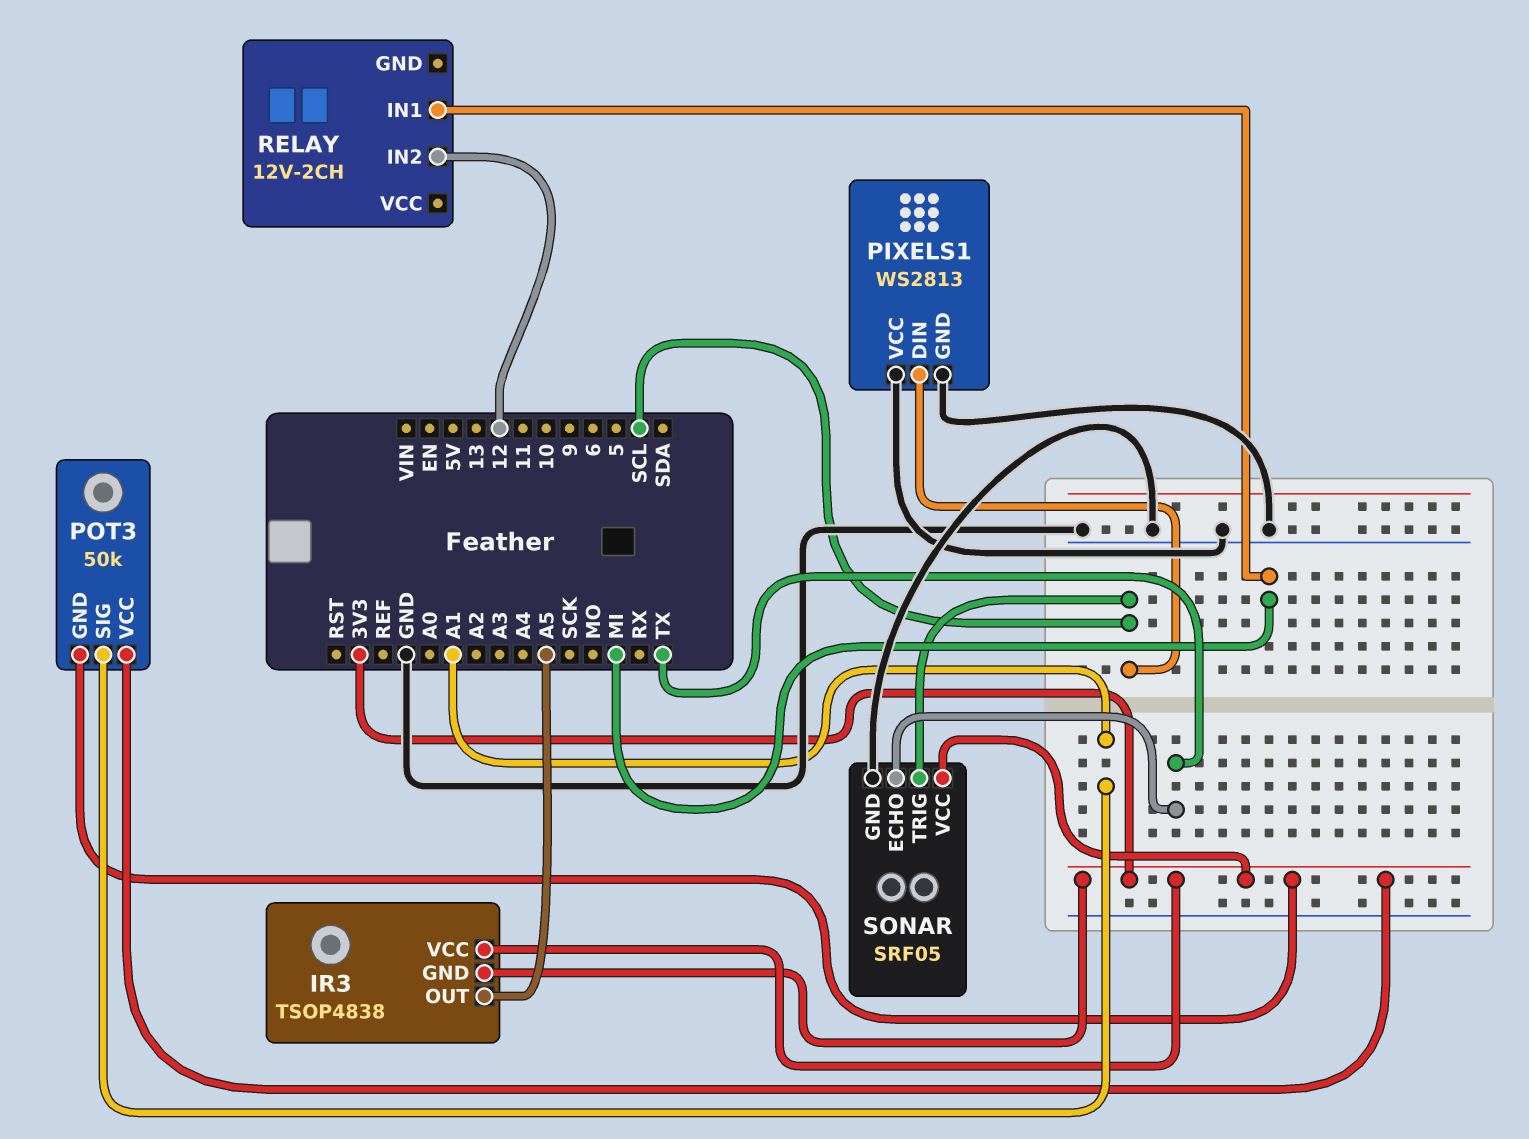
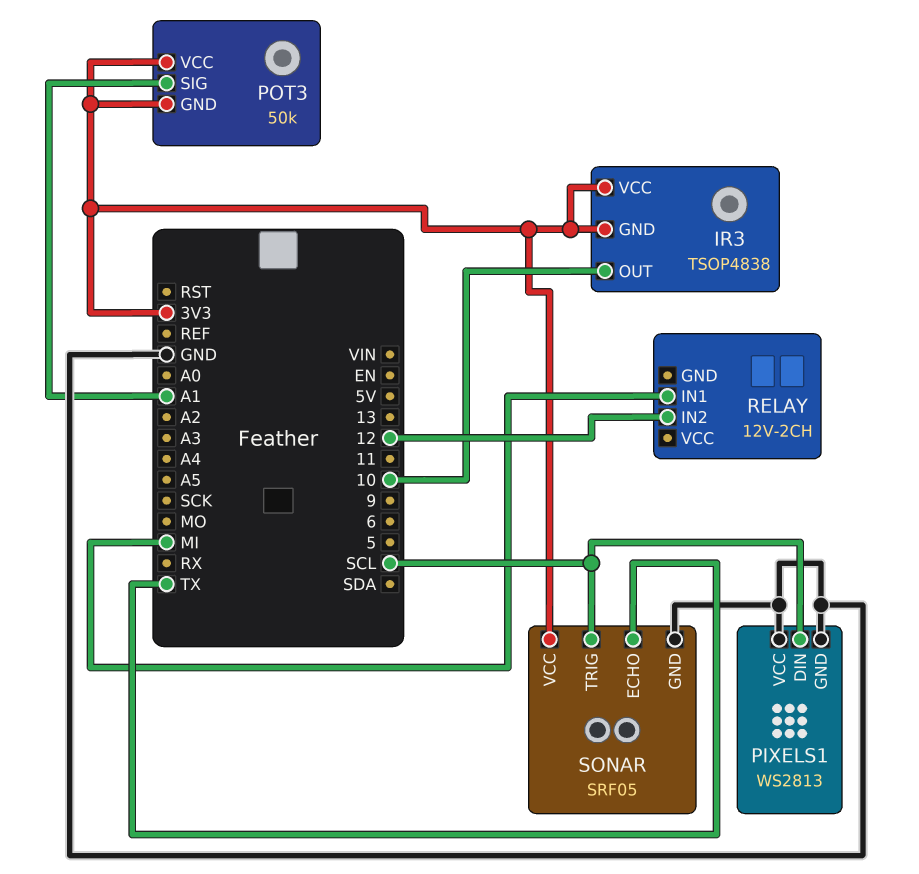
IR3 pin OUT: A5 -> 10

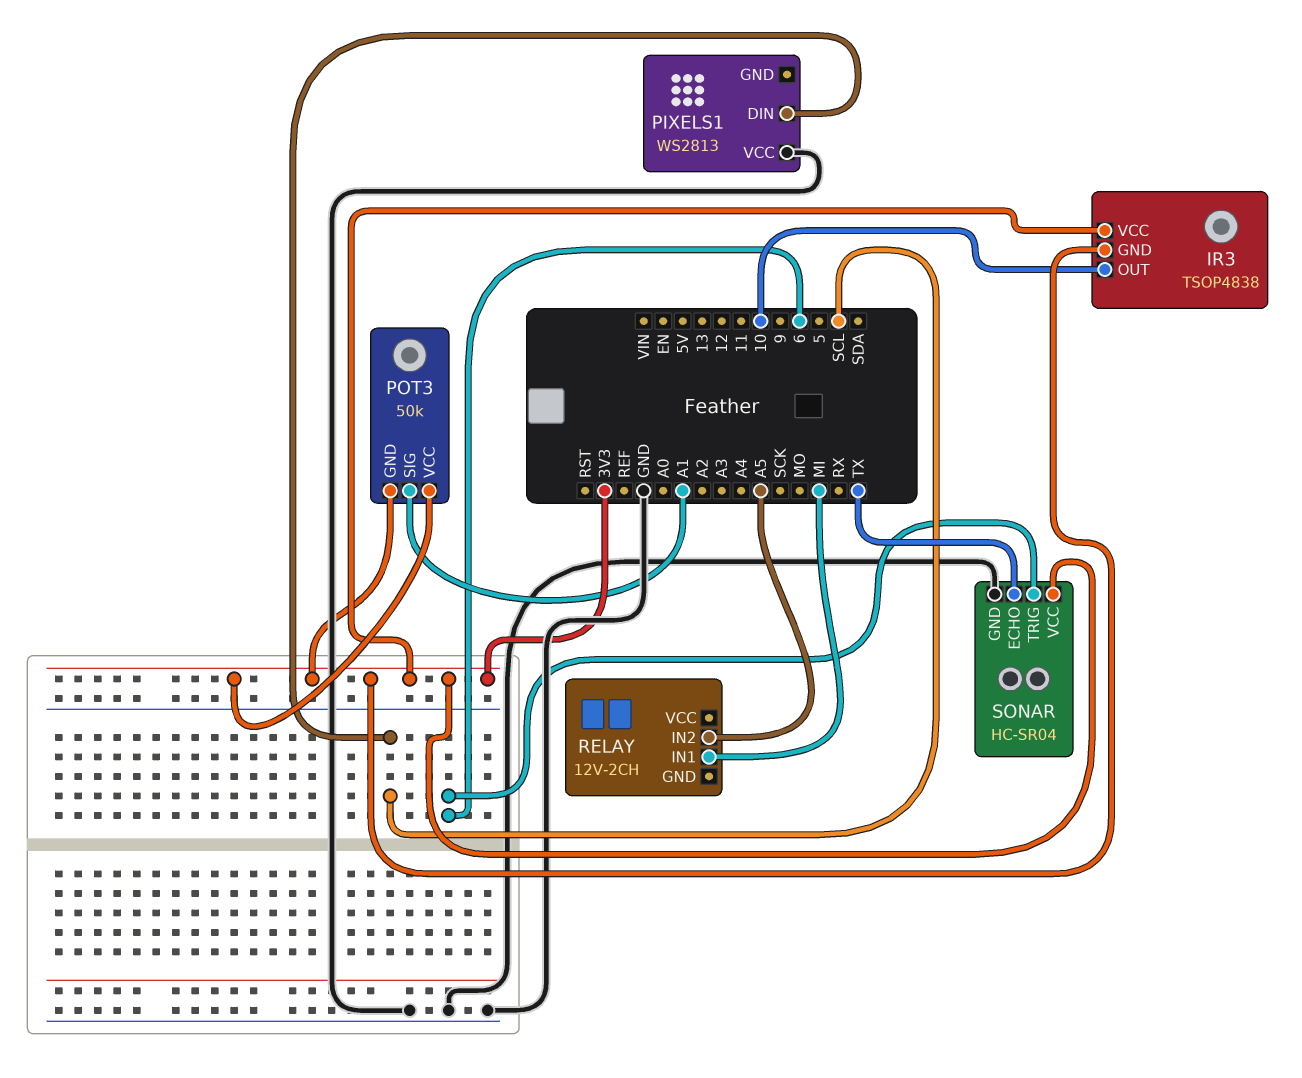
PIXELS1 pin GND: GND -> none
RELAY pin IN2: 12 -> A5
SONAR: SRF05 -> HC-SR04
SONAR pin TRIG: SCL -> 6

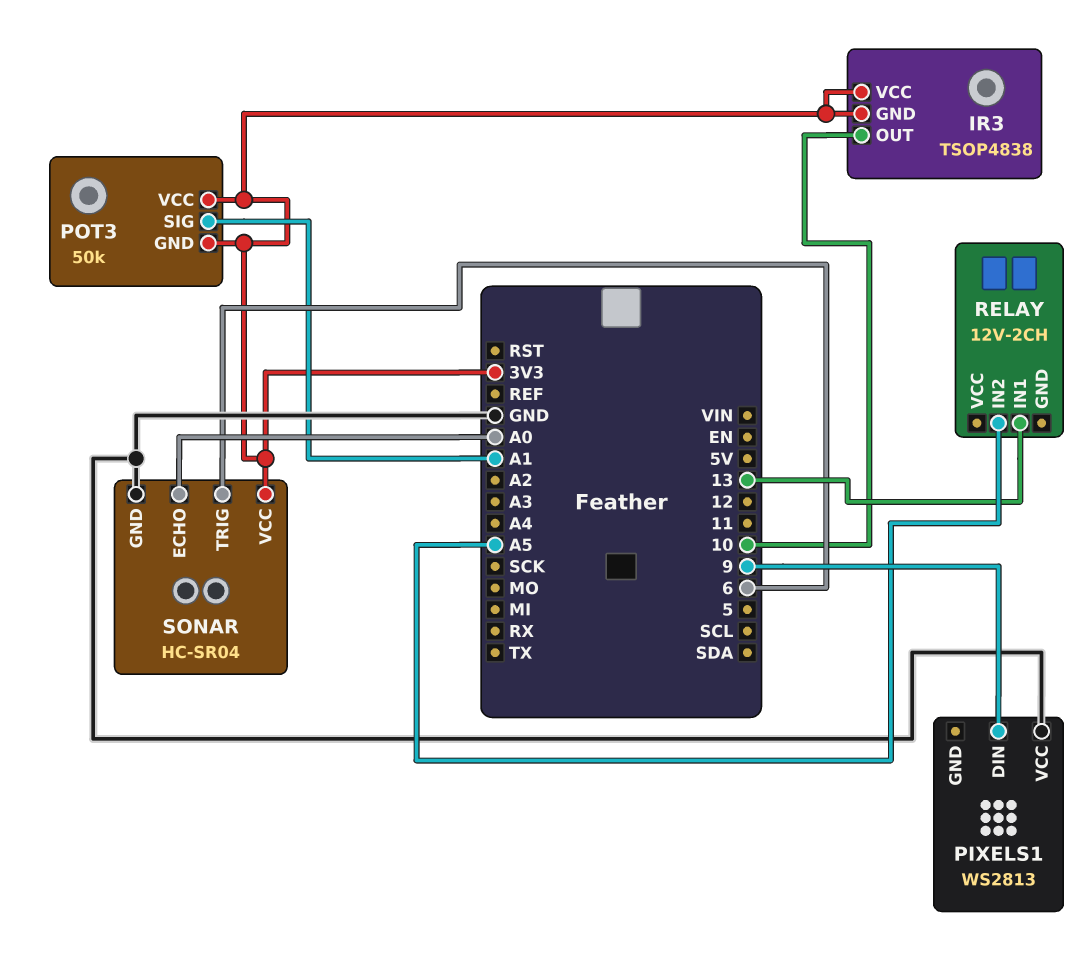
PIXELS1 pin DIN: SCL -> 9
RELAY pin IN1: MI -> 13
SONAR pin ECHO: TX -> A0

